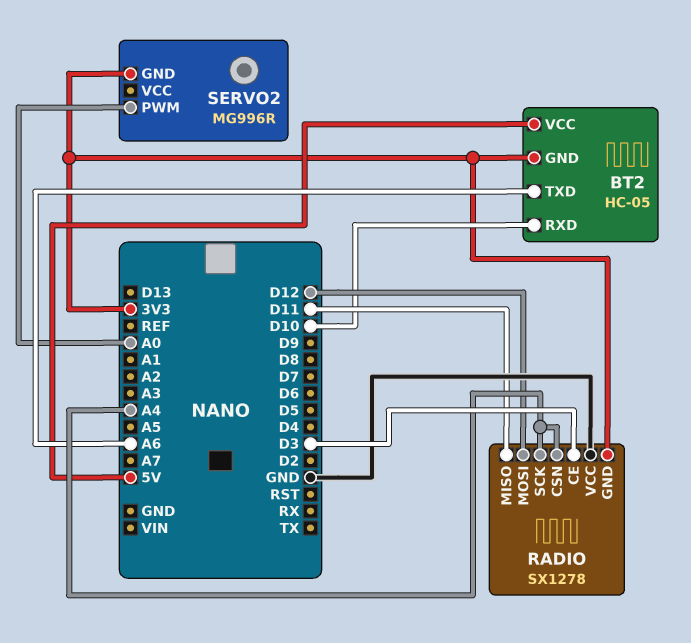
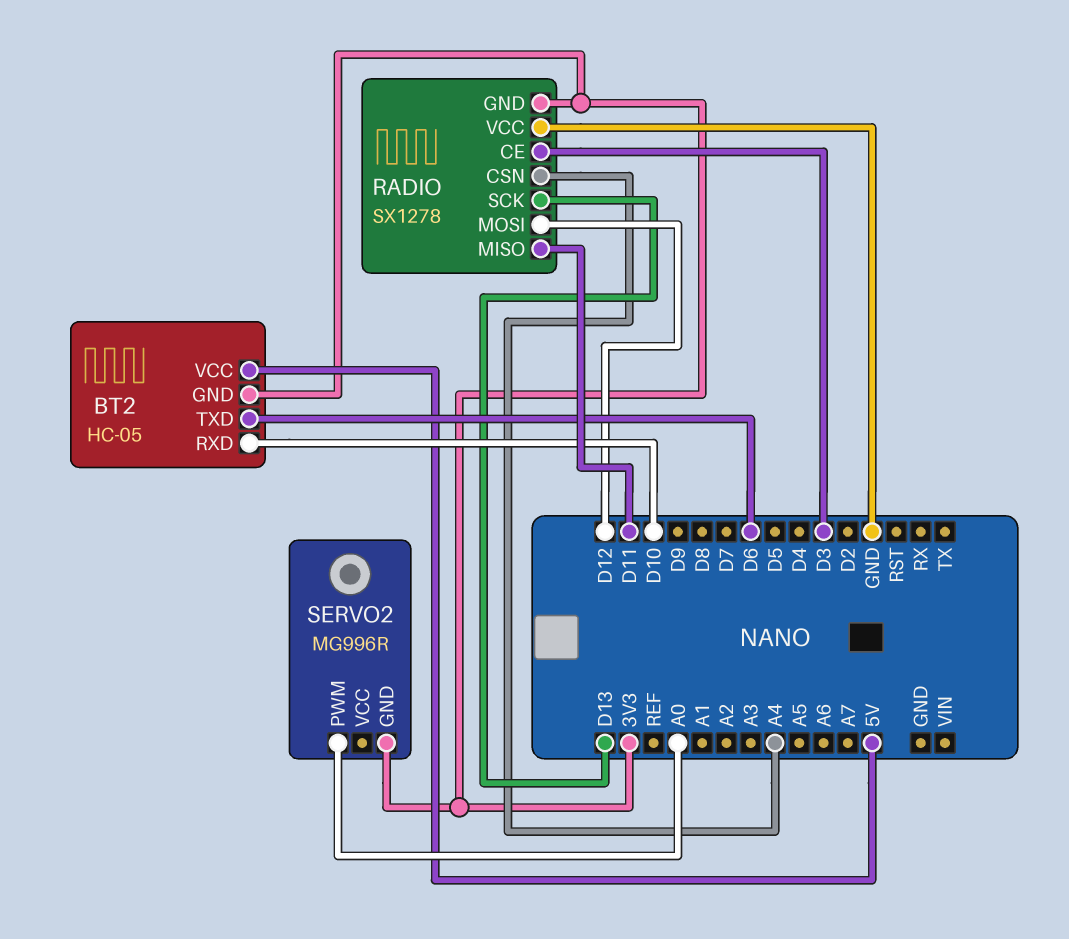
BT2 pin TXD: A6 -> D6
RADIO pin SCK: A4 -> D13

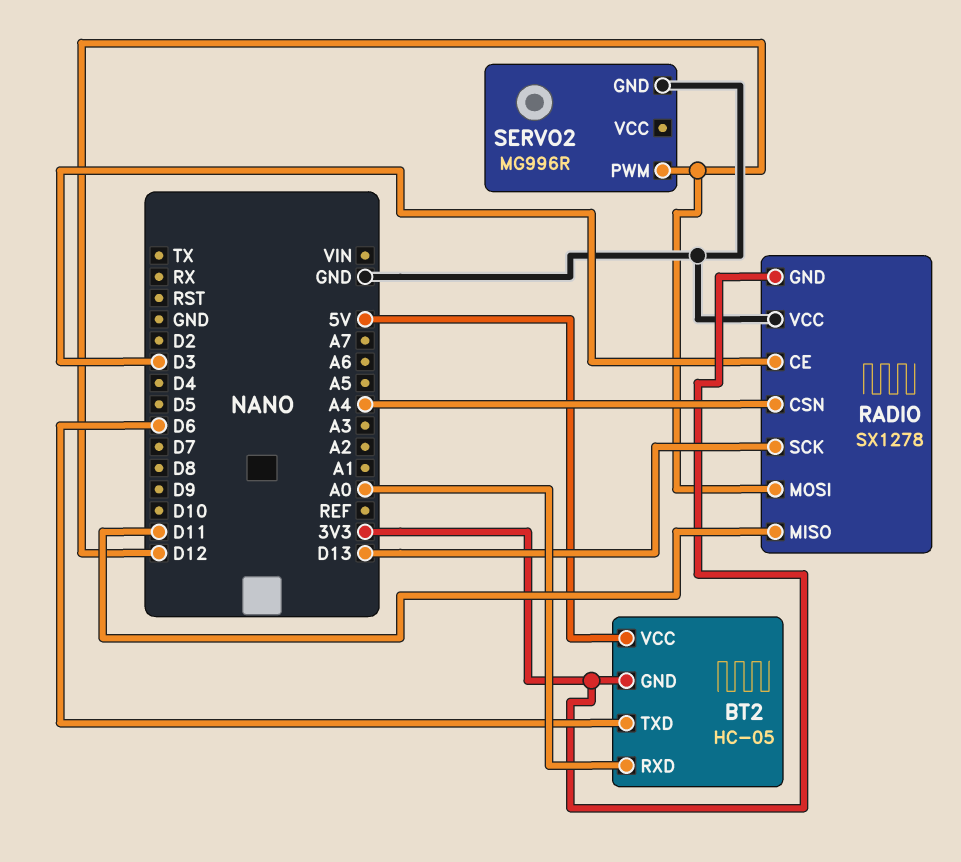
BT2 pin RXD: D10 -> A0
SERVO2 pin GND: 3V3 -> GND
SERVO2 pin PWM: A0 -> D12

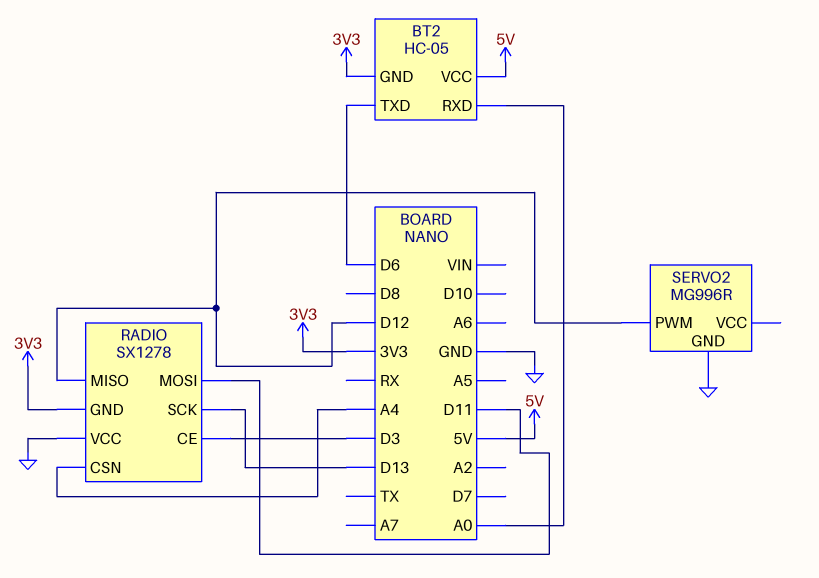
RADIO pin MISO: D11 -> D12
RADIO pin MOSI: D12 -> D11

